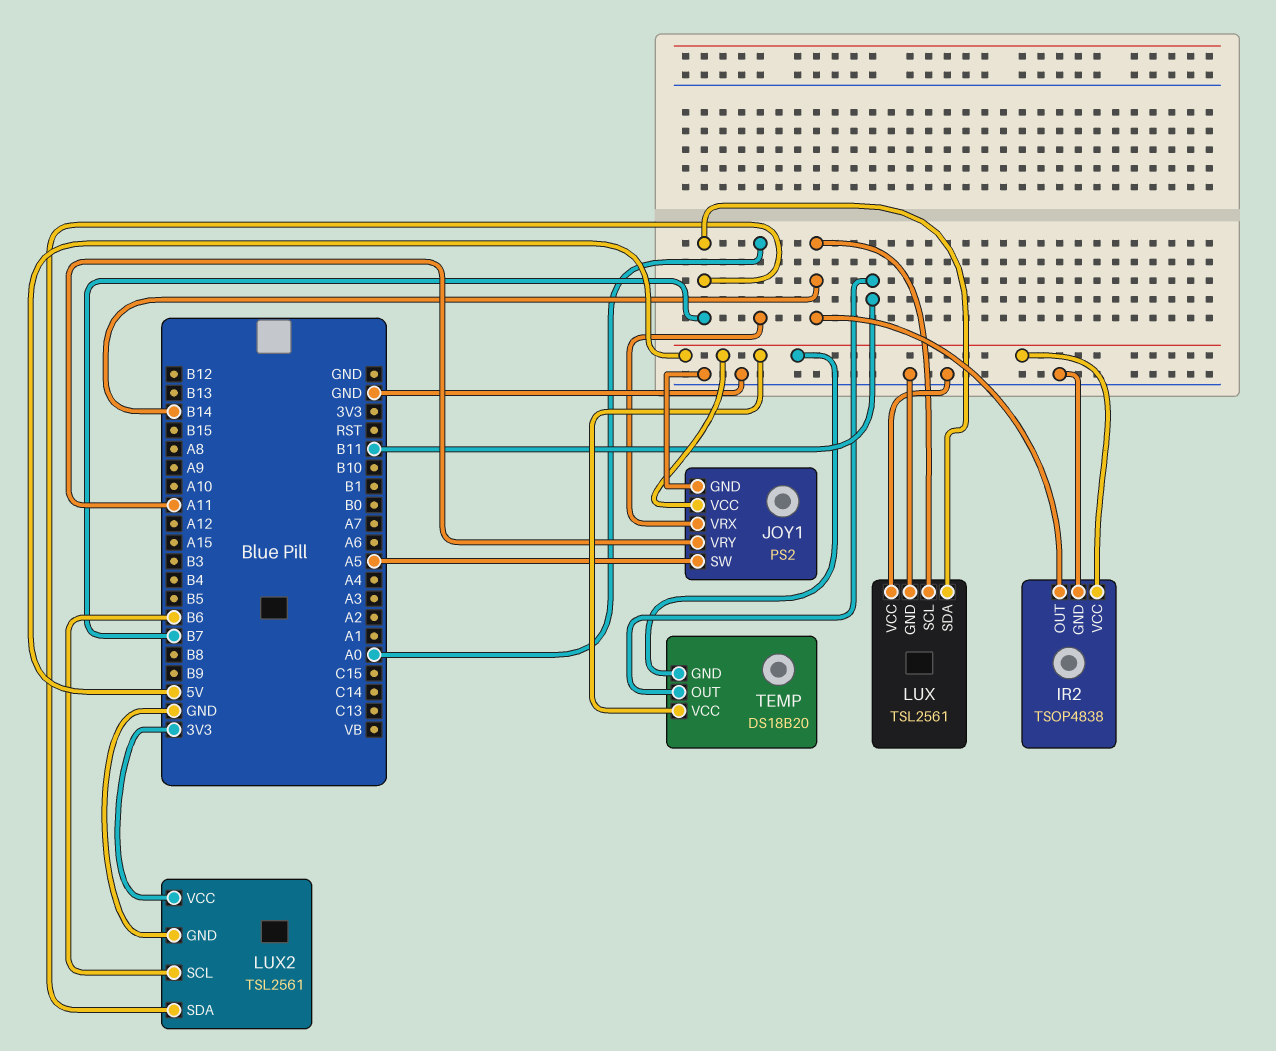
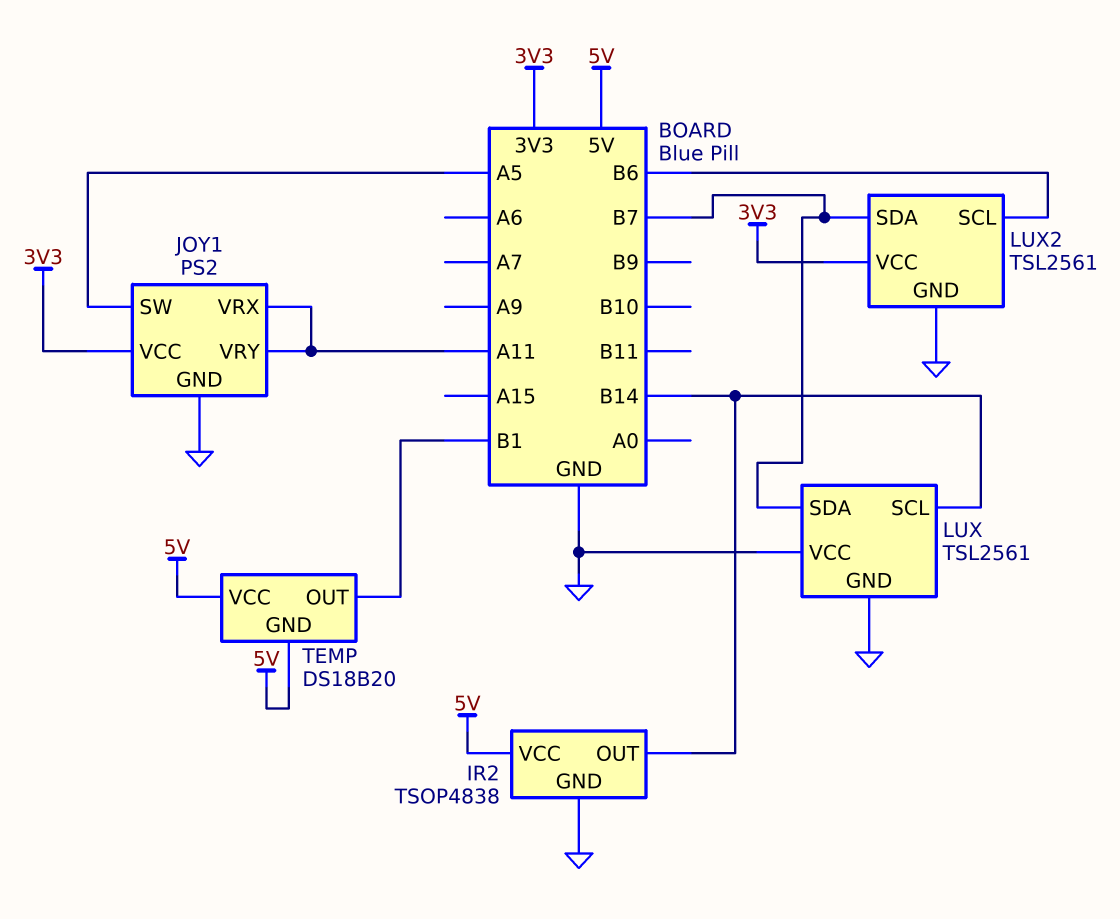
JOY1 pin VCC: 5V -> 3V3
JOY1 pin VRX: A0 -> A11
TEMP pin OUT: B11 -> B1

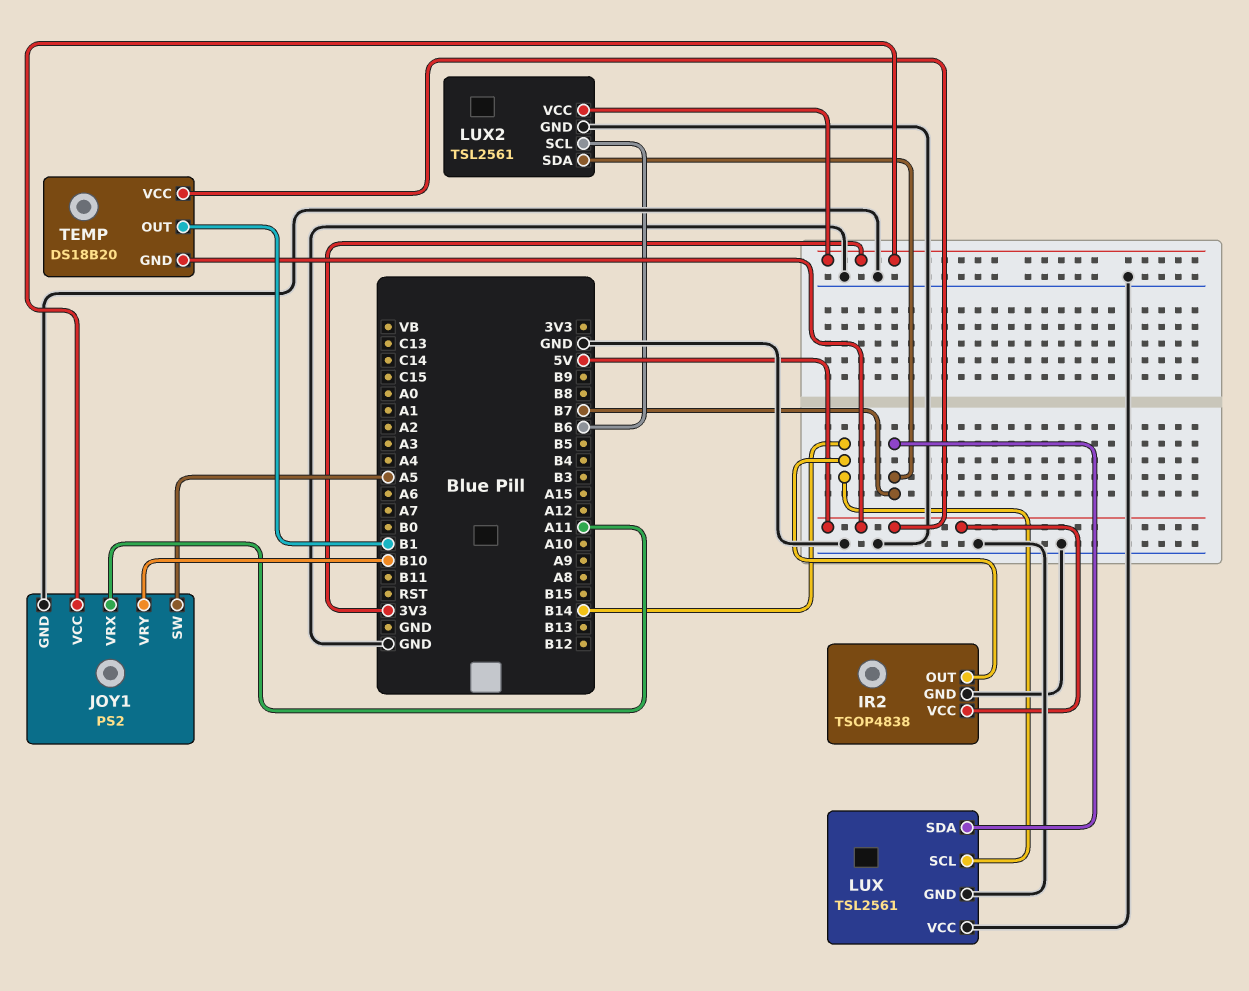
JOY1 pin VRY: A11 -> B10

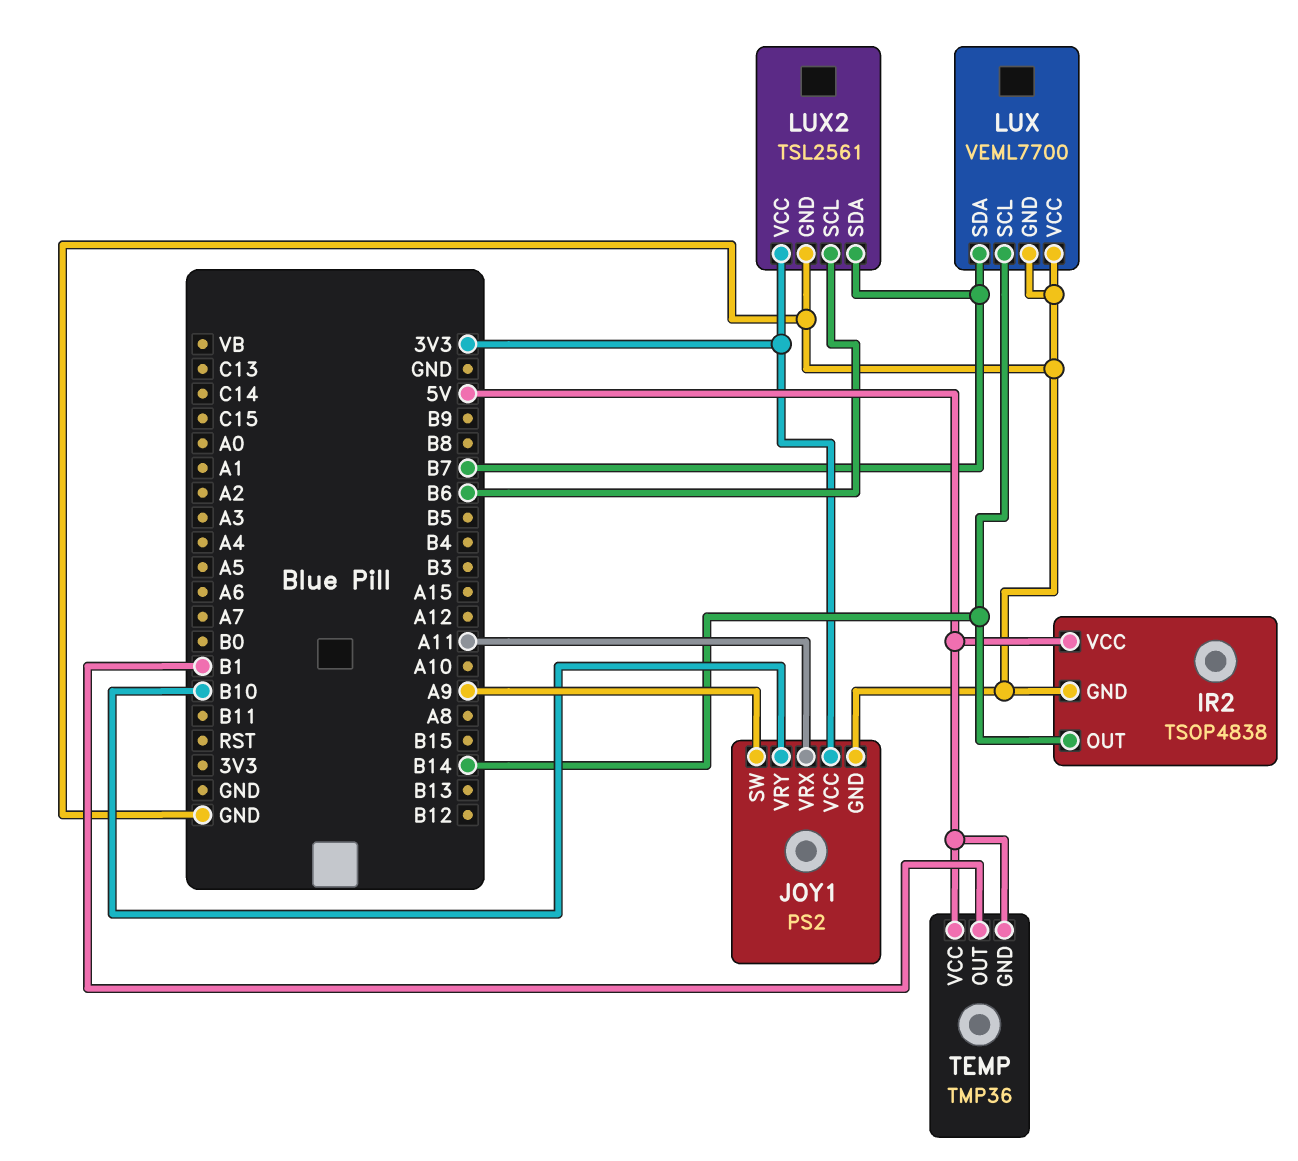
JOY1 pin SW: A5 -> A9
LUX: TSL2561 -> VEML7700
TEMP: DS18B20 -> TMP36

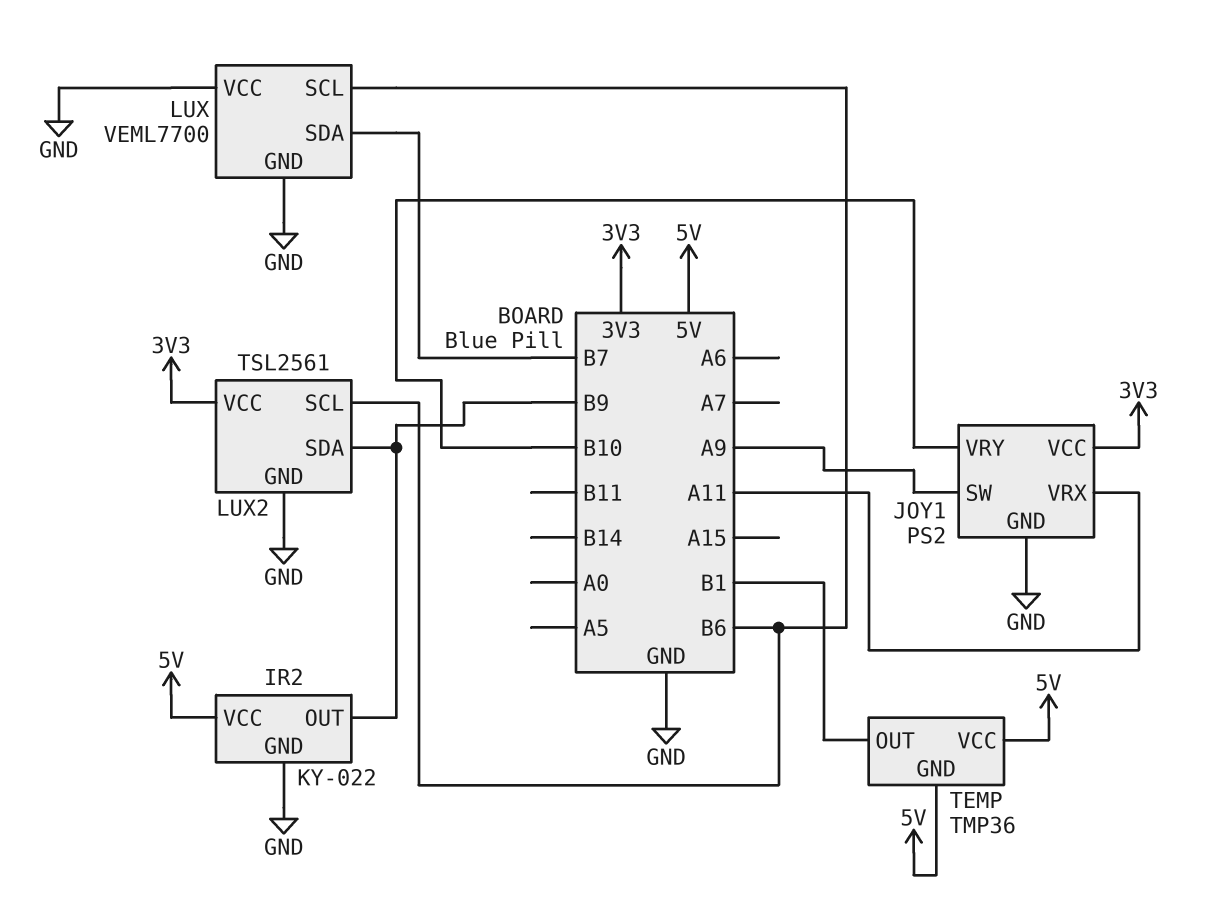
IR2: TSOP4838 -> KY-022
IR2 pin OUT: B14 -> B9
LUX pin SCL: B14 -> B6
LUX2 pin SDA: B7 -> B9

